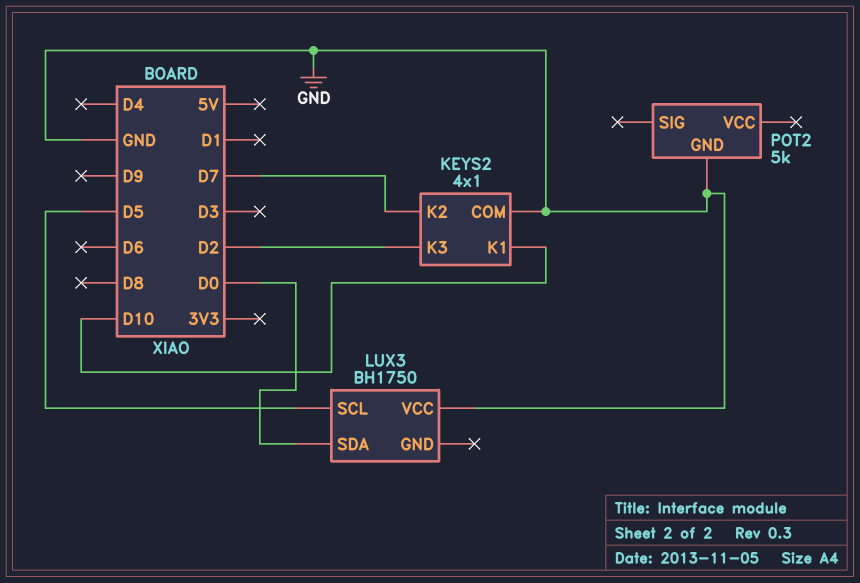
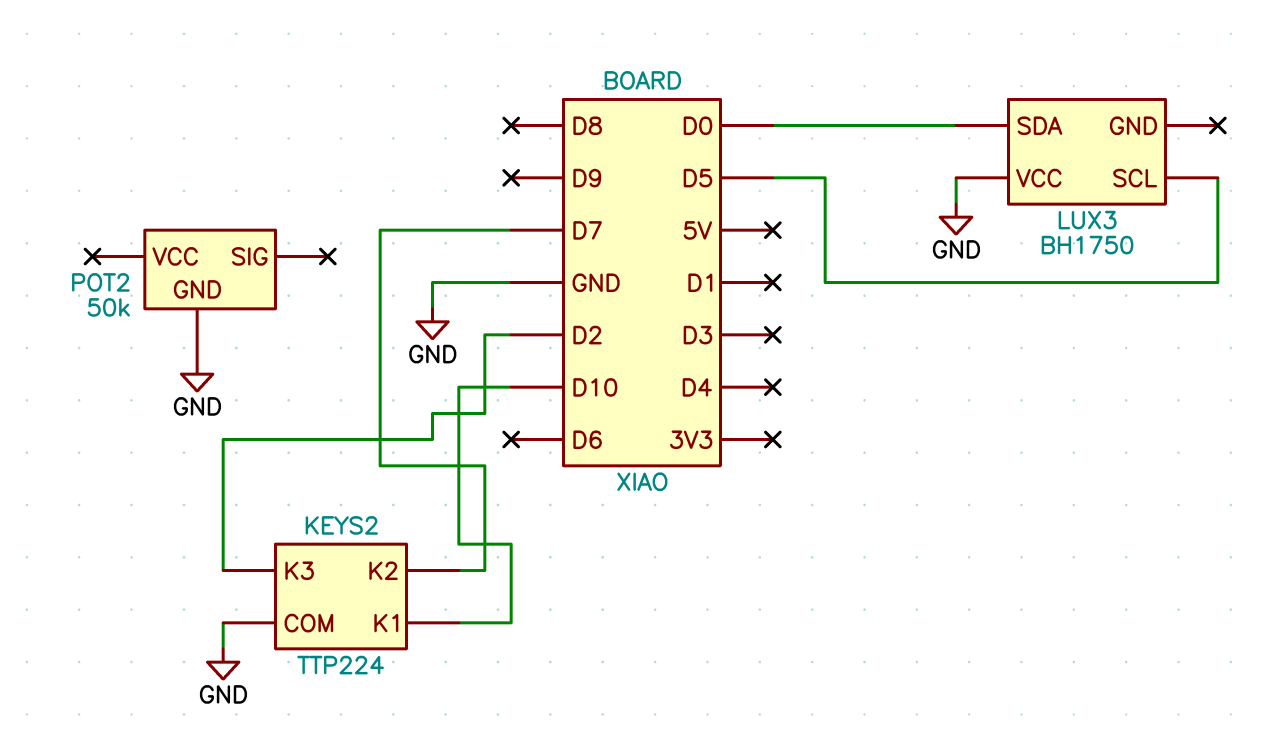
KEYS2: 4x1 -> TTP224
POT2: 5k -> 50k

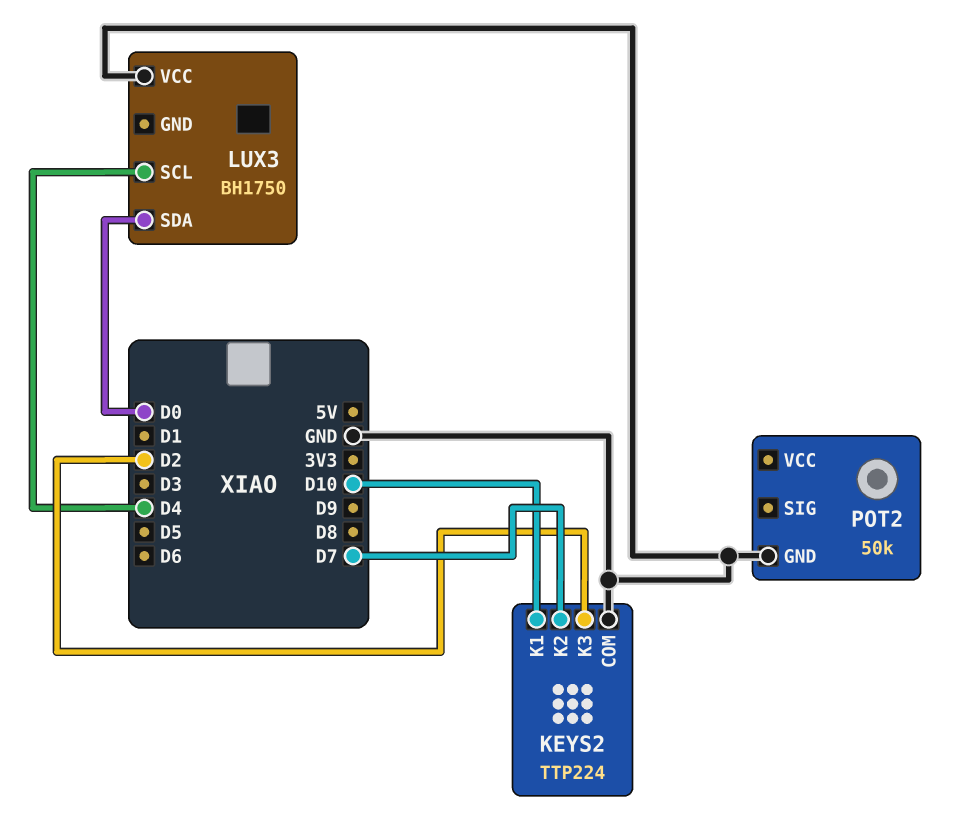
LUX3 pin SCL: D5 -> D4

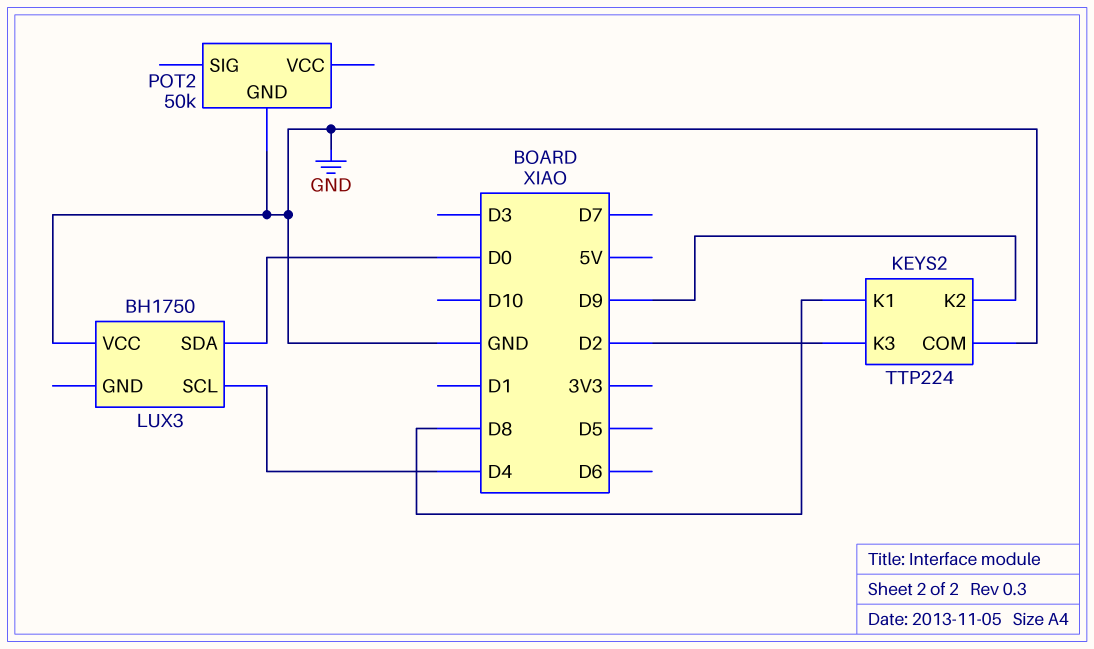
KEYS2 pin K1: D10 -> D8
KEYS2 pin K2: D7 -> D9

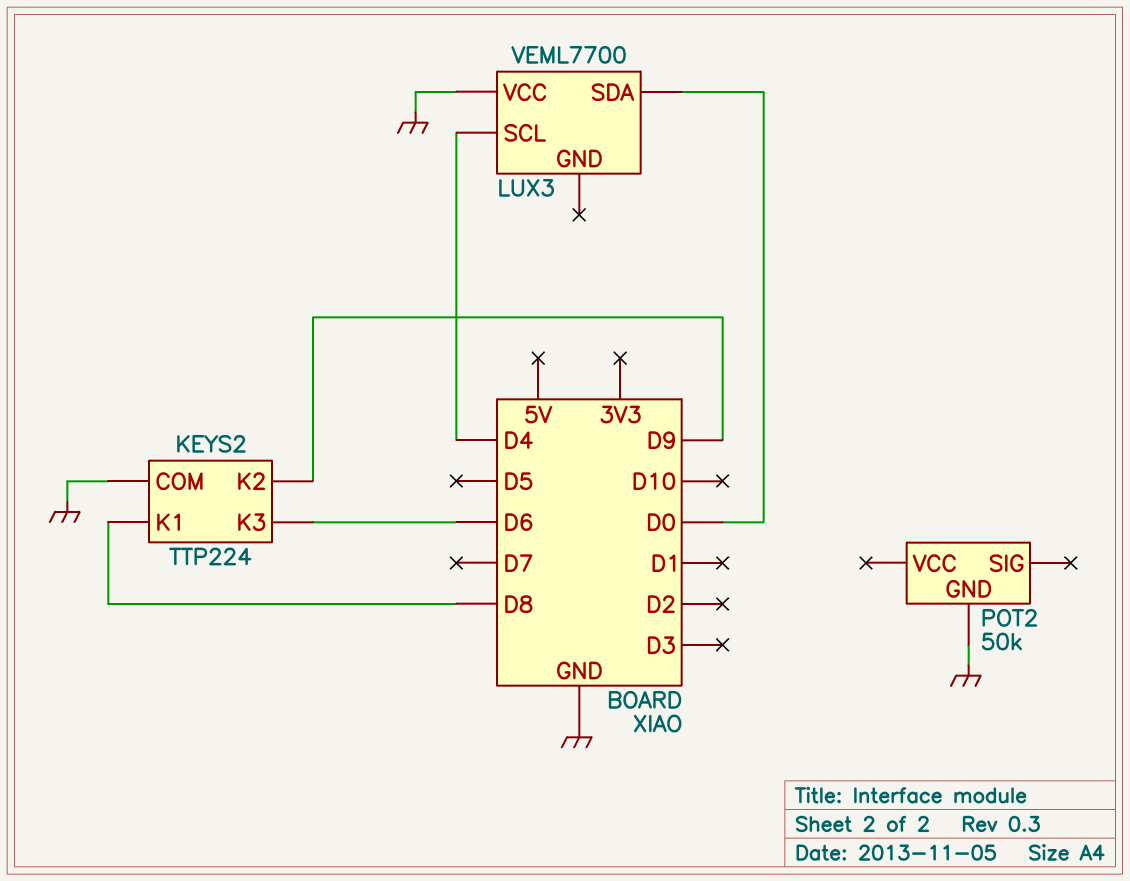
KEYS2 pin K3: D2 -> D6
LUX3: BH1750 -> VEML7700

